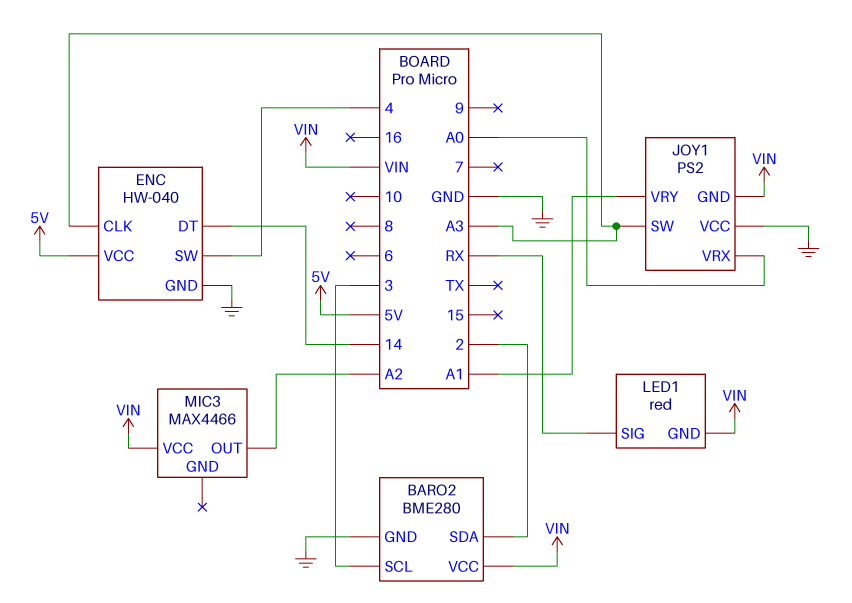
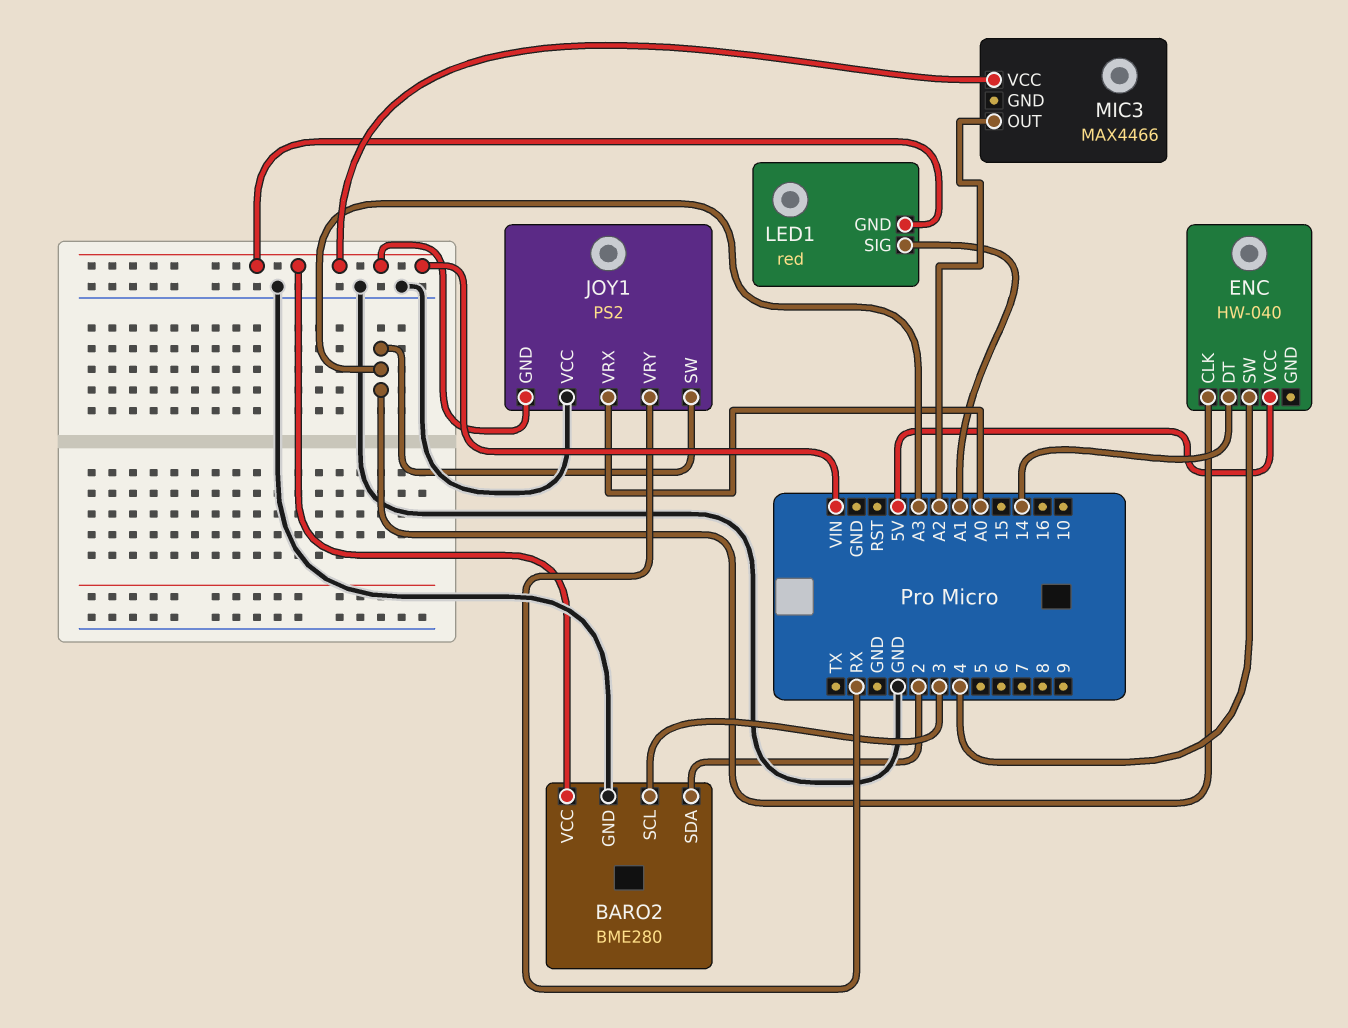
ENC pin GND: GND -> none
JOY1 pin VRY: A1 -> RX
LED1 pin SIG: RX -> A1

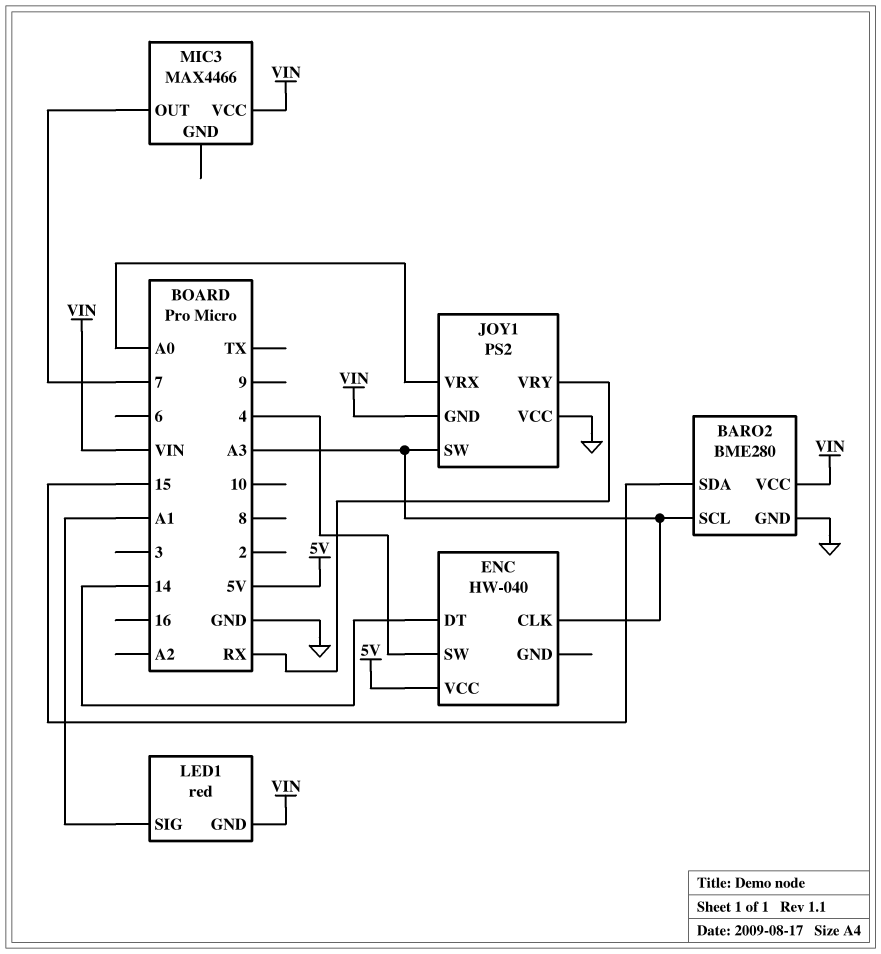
BARO2 pin SCL: 3 -> A3
BARO2 pin SDA: 2 -> 15
MIC3 pin OUT: A2 -> 7

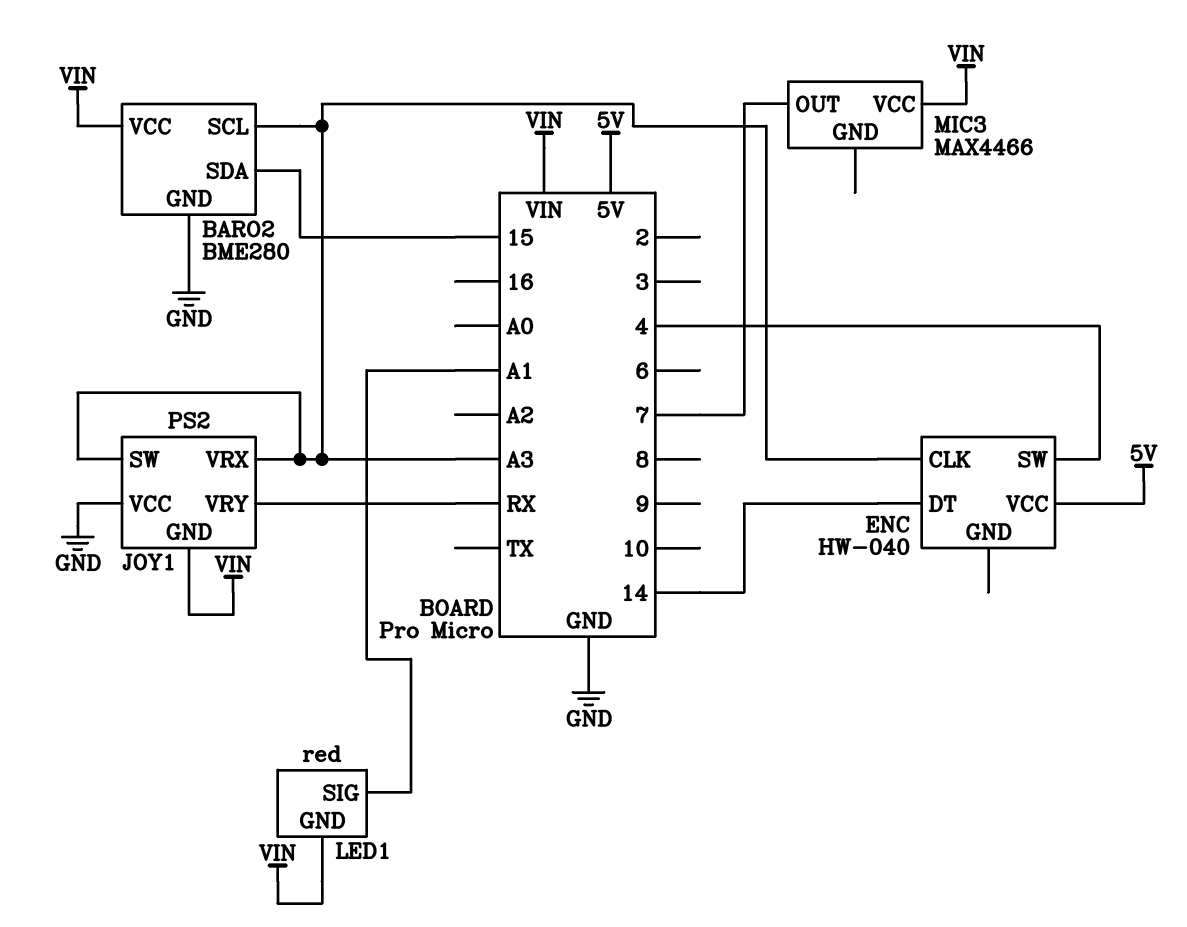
JOY1 pin VRX: A0 -> A3

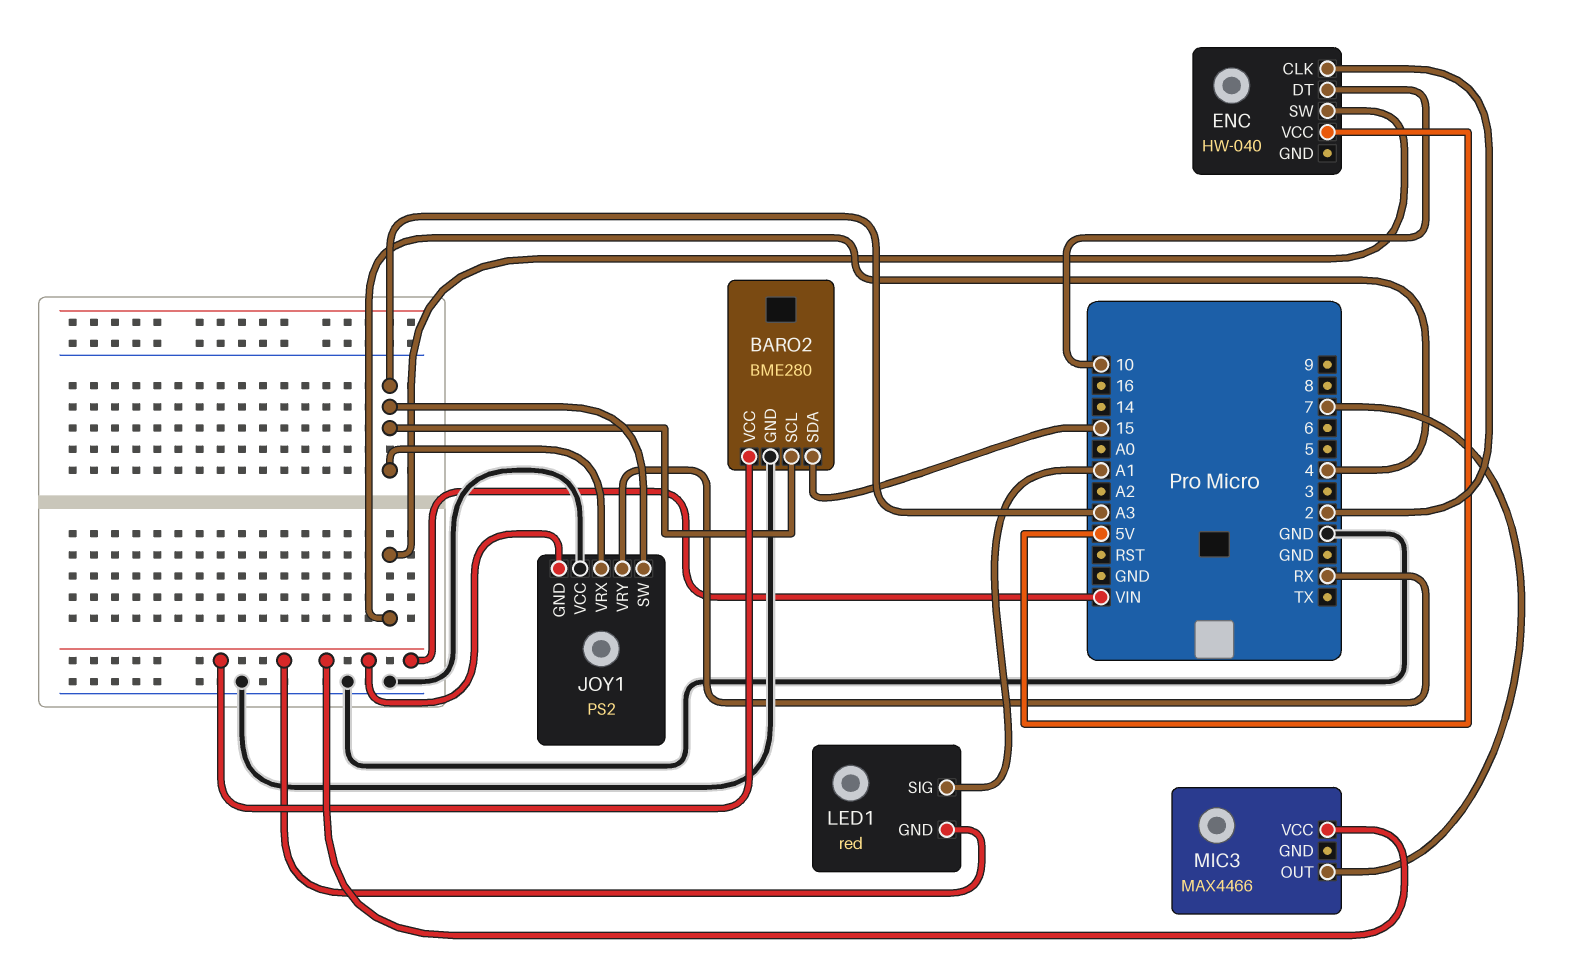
ENC pin CLK: A3 -> 2
ENC pin DT: 14 -> 10

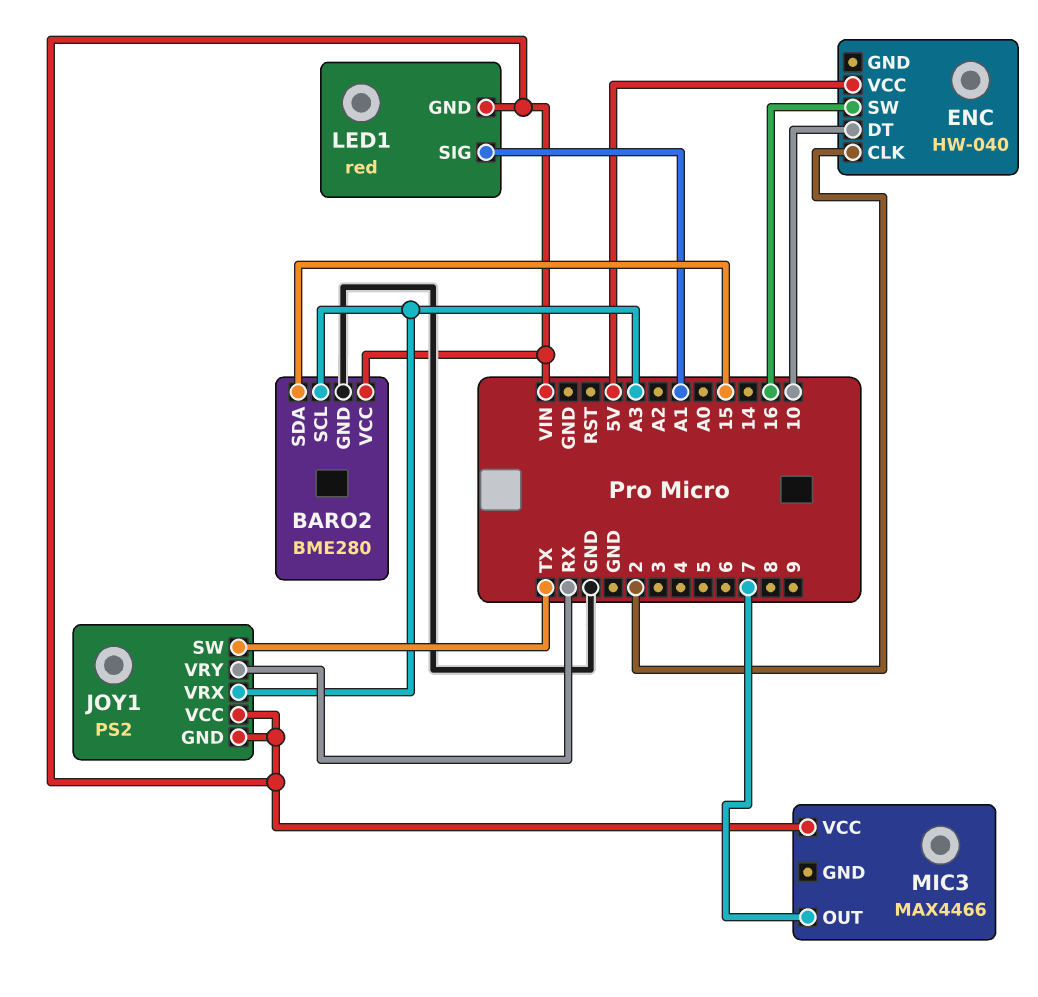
ENC pin SW: 4 -> 16
JOY1 pin SW: A3 -> TX
JOY1 pin VCC: GND -> VIN

